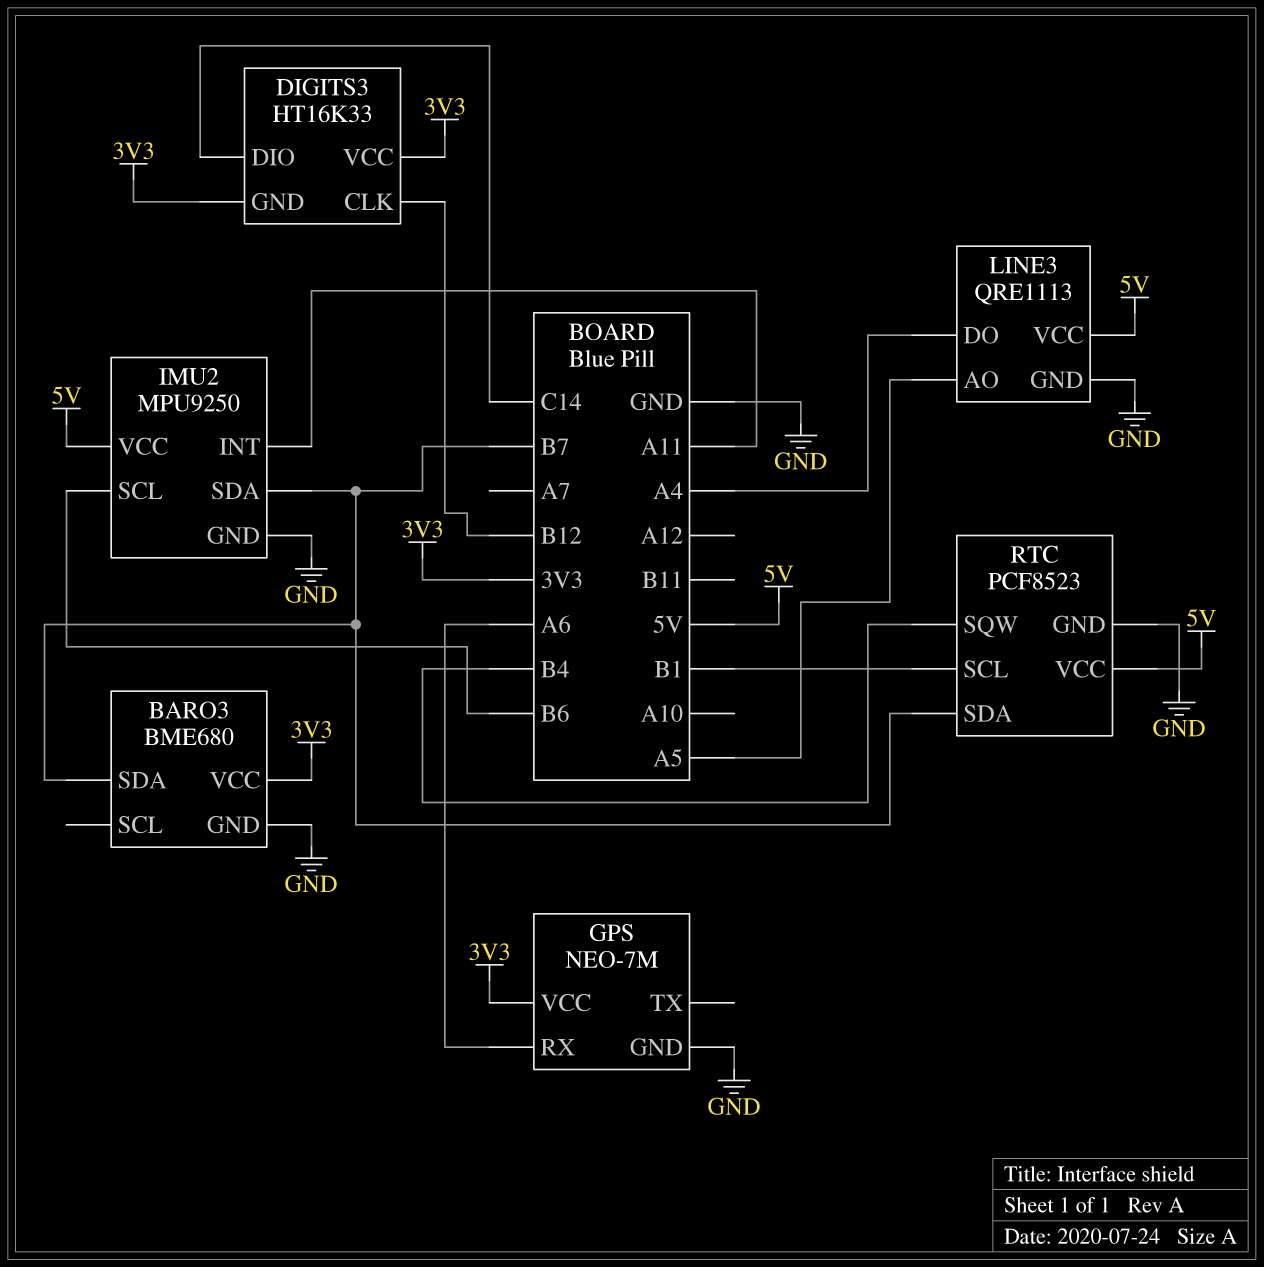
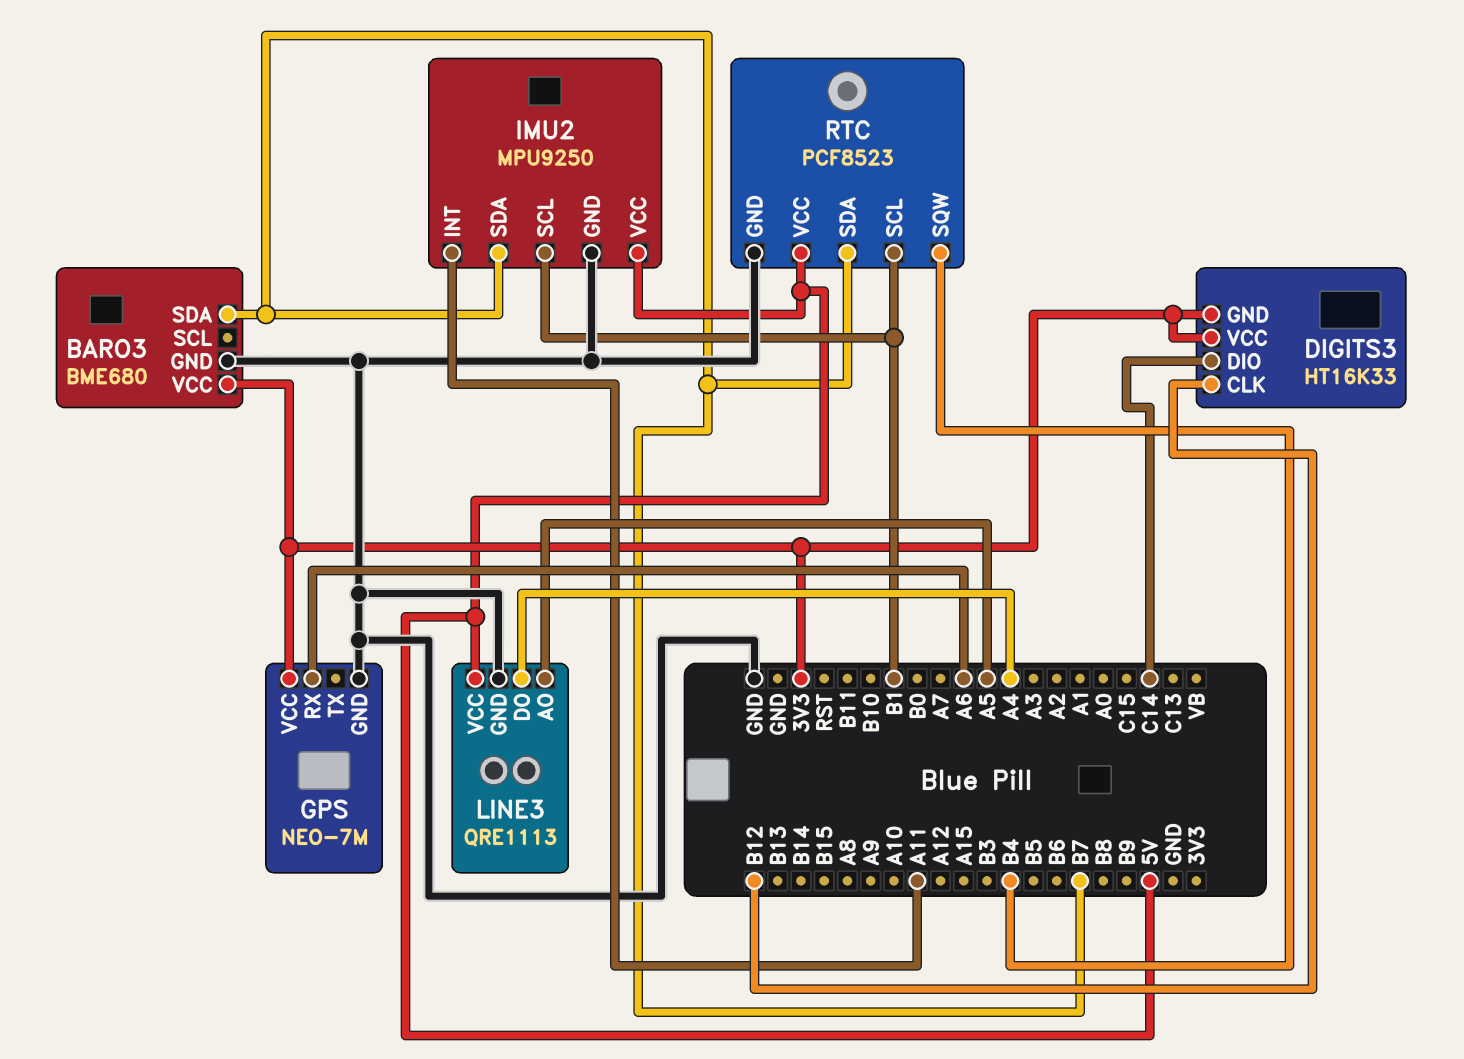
IMU2 pin SCL: B6 -> B1

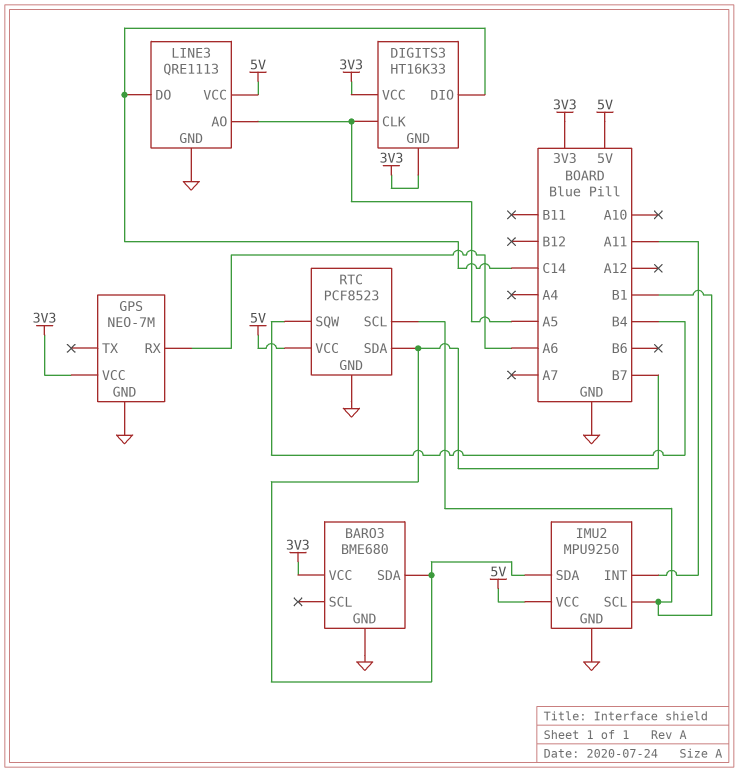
DIGITS3 pin CLK: B12 -> A5
LINE3 pin DO: A4 -> C14

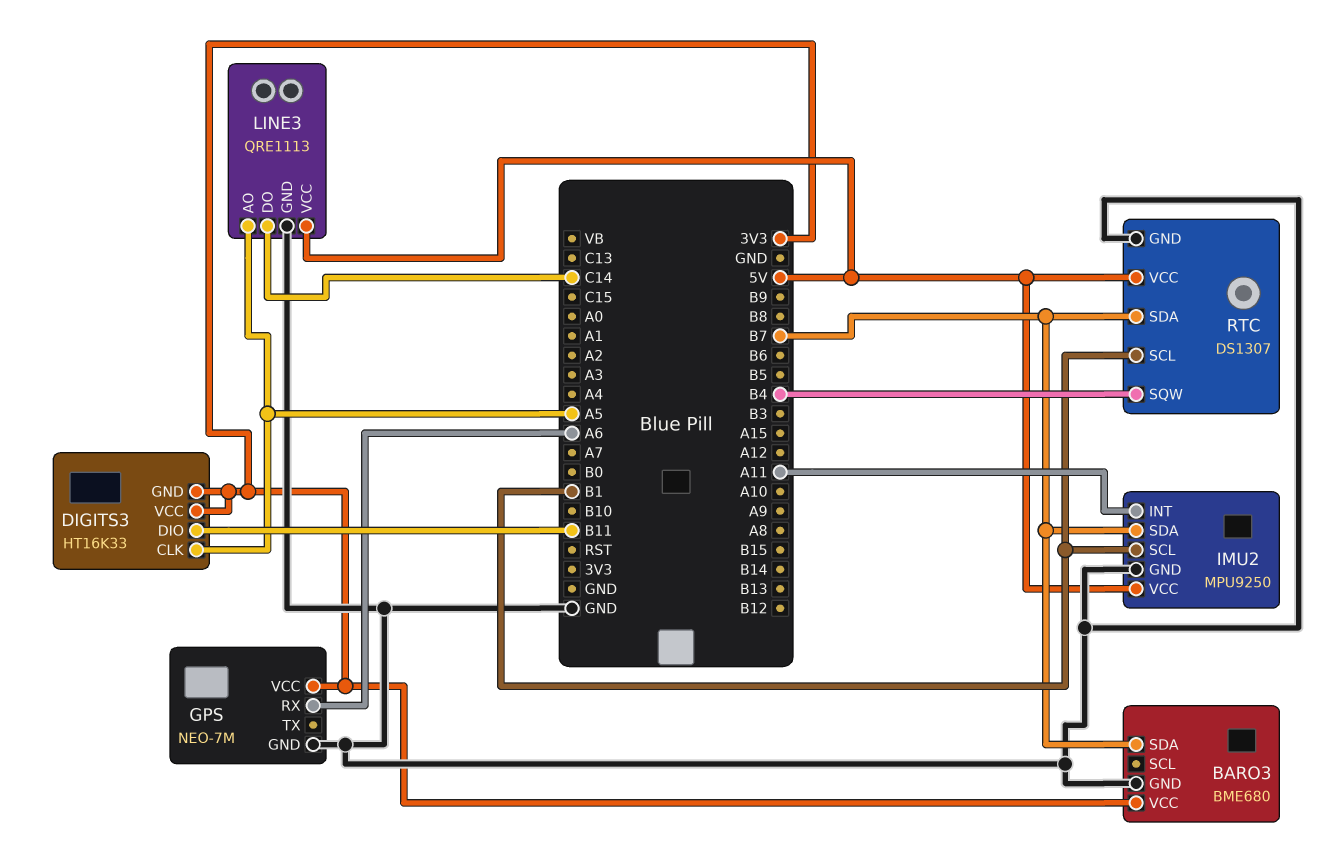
DIGITS3 pin DIO: C14 -> B11
RTC: PCF8523 -> DS1307

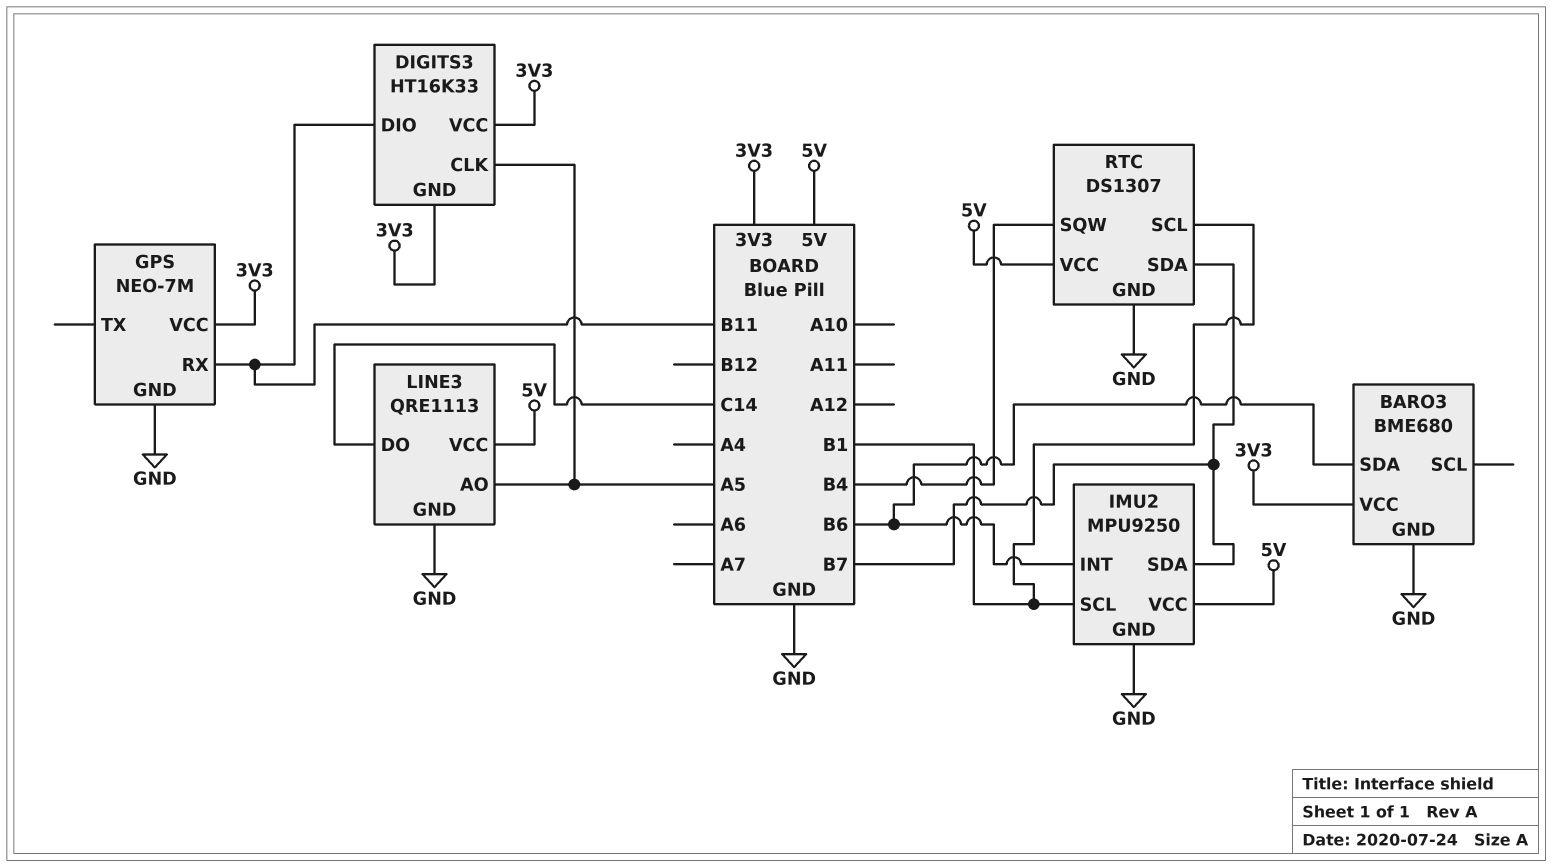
BARO3 pin SDA: B7 -> B6
GPS pin RX: A6 -> B11
IMU2 pin INT: A11 -> B6

